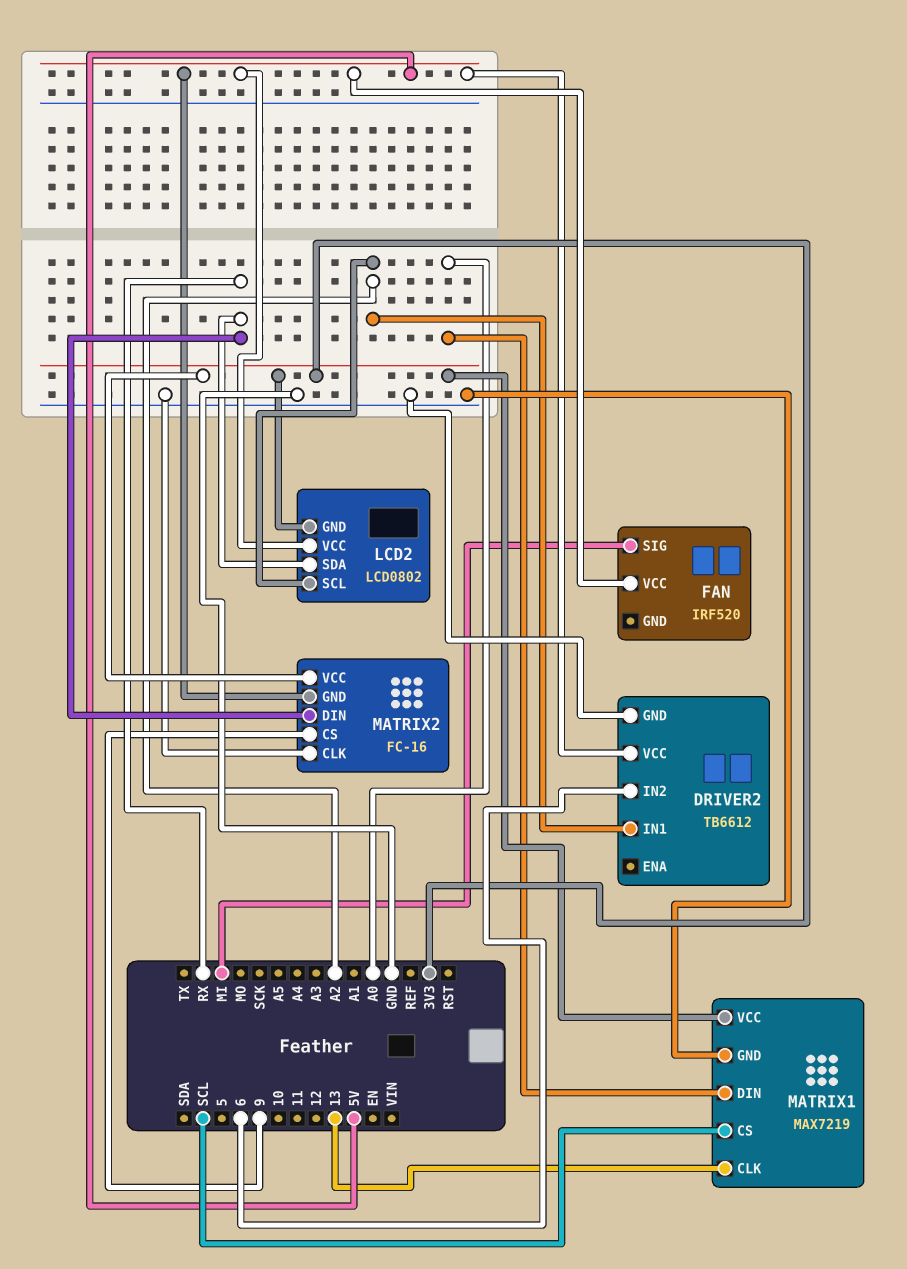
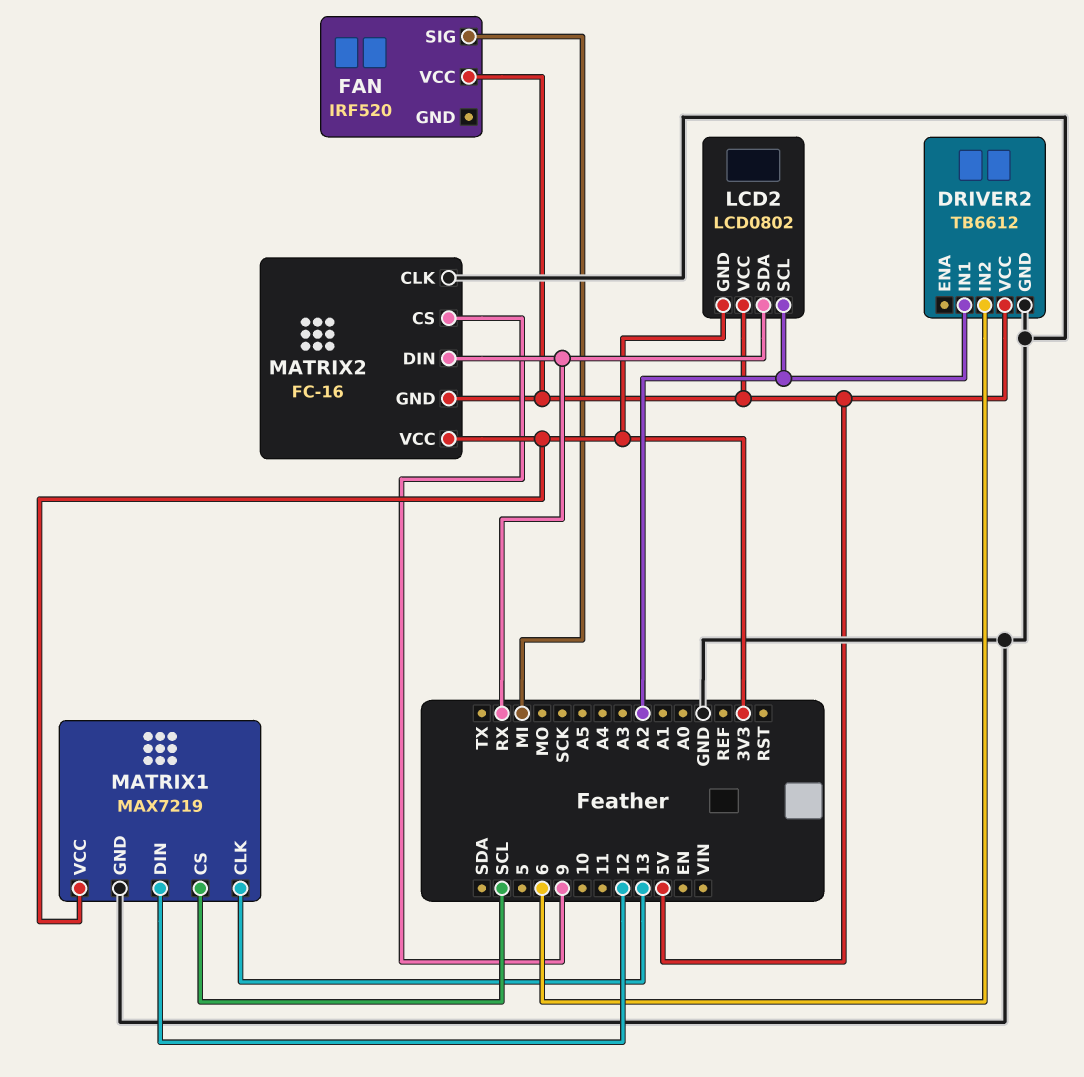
MATRIX1 pin DIN: A0 -> 12

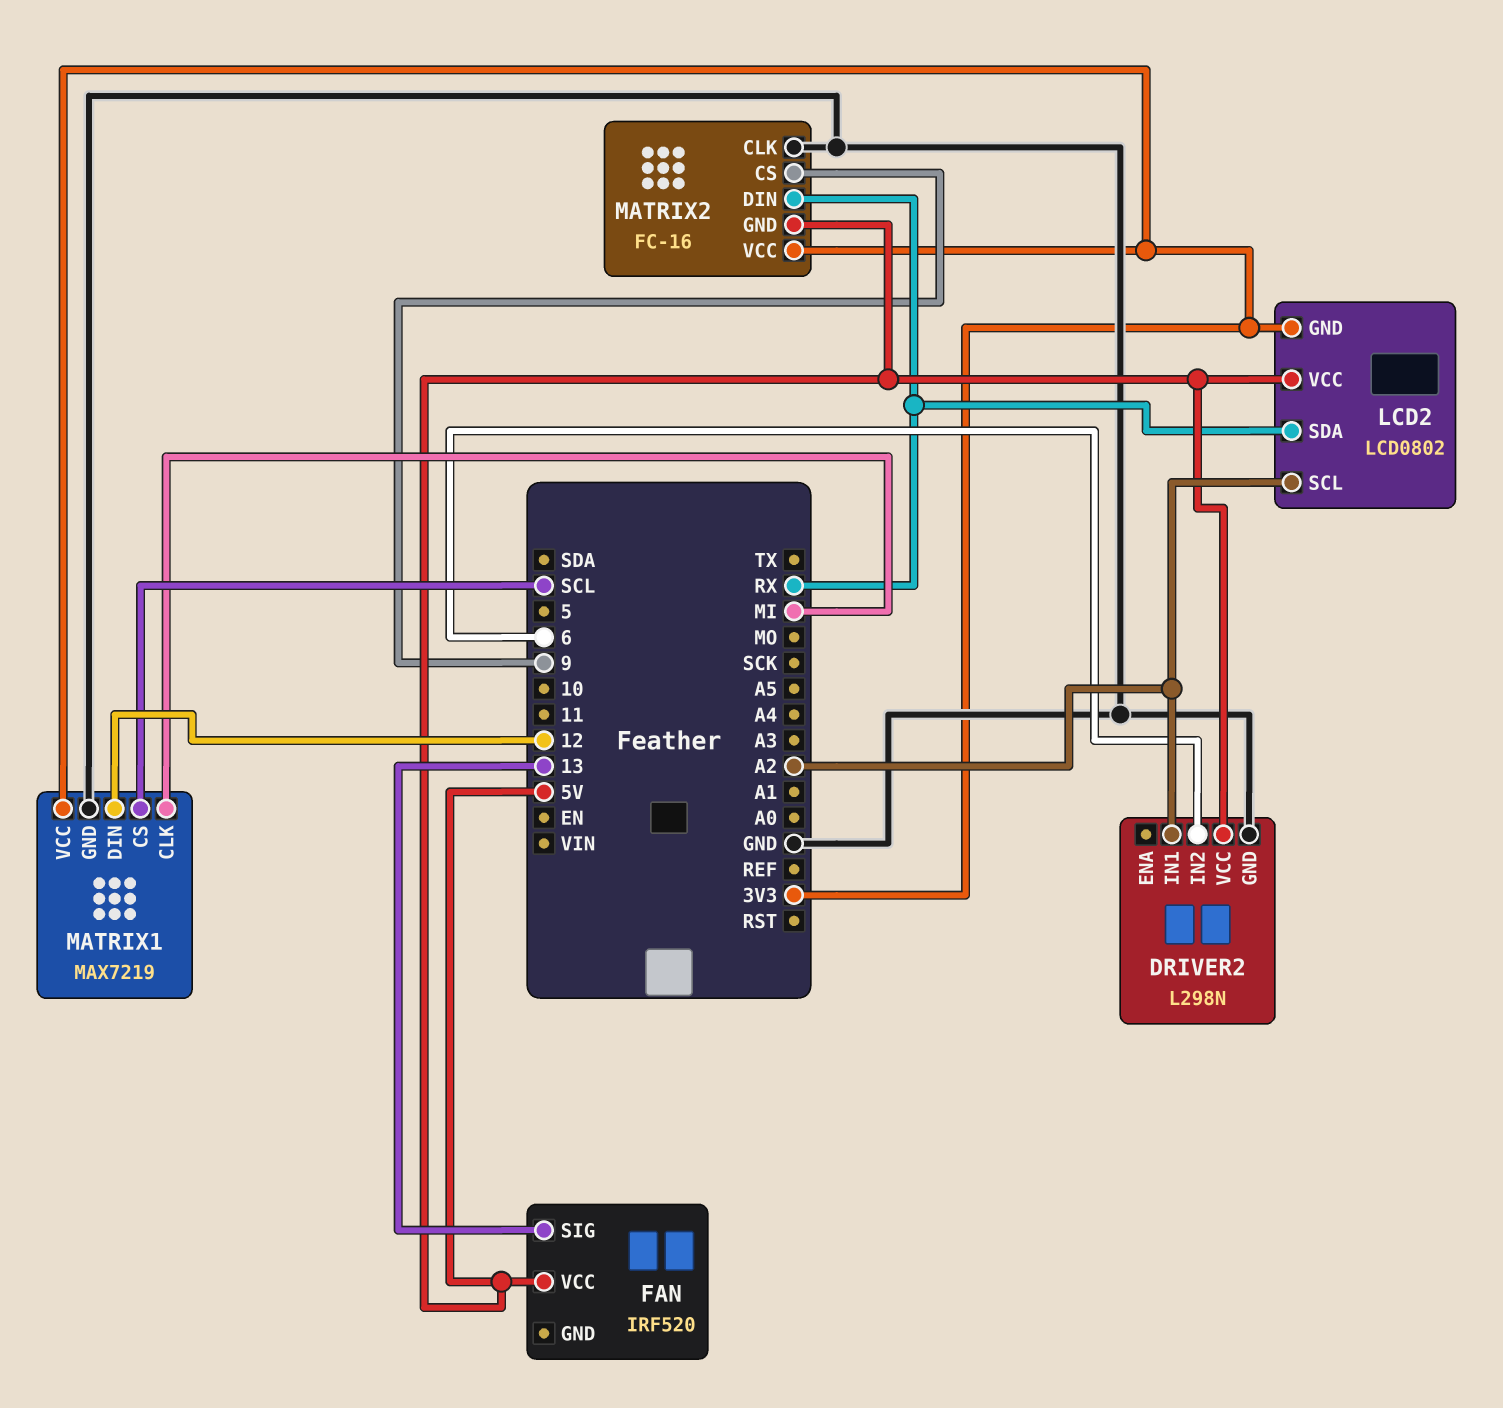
DRIVER2: TB6612 -> L298N
FAN pin SIG: MI -> 13
MATRIX1 pin CLK: 13 -> MI

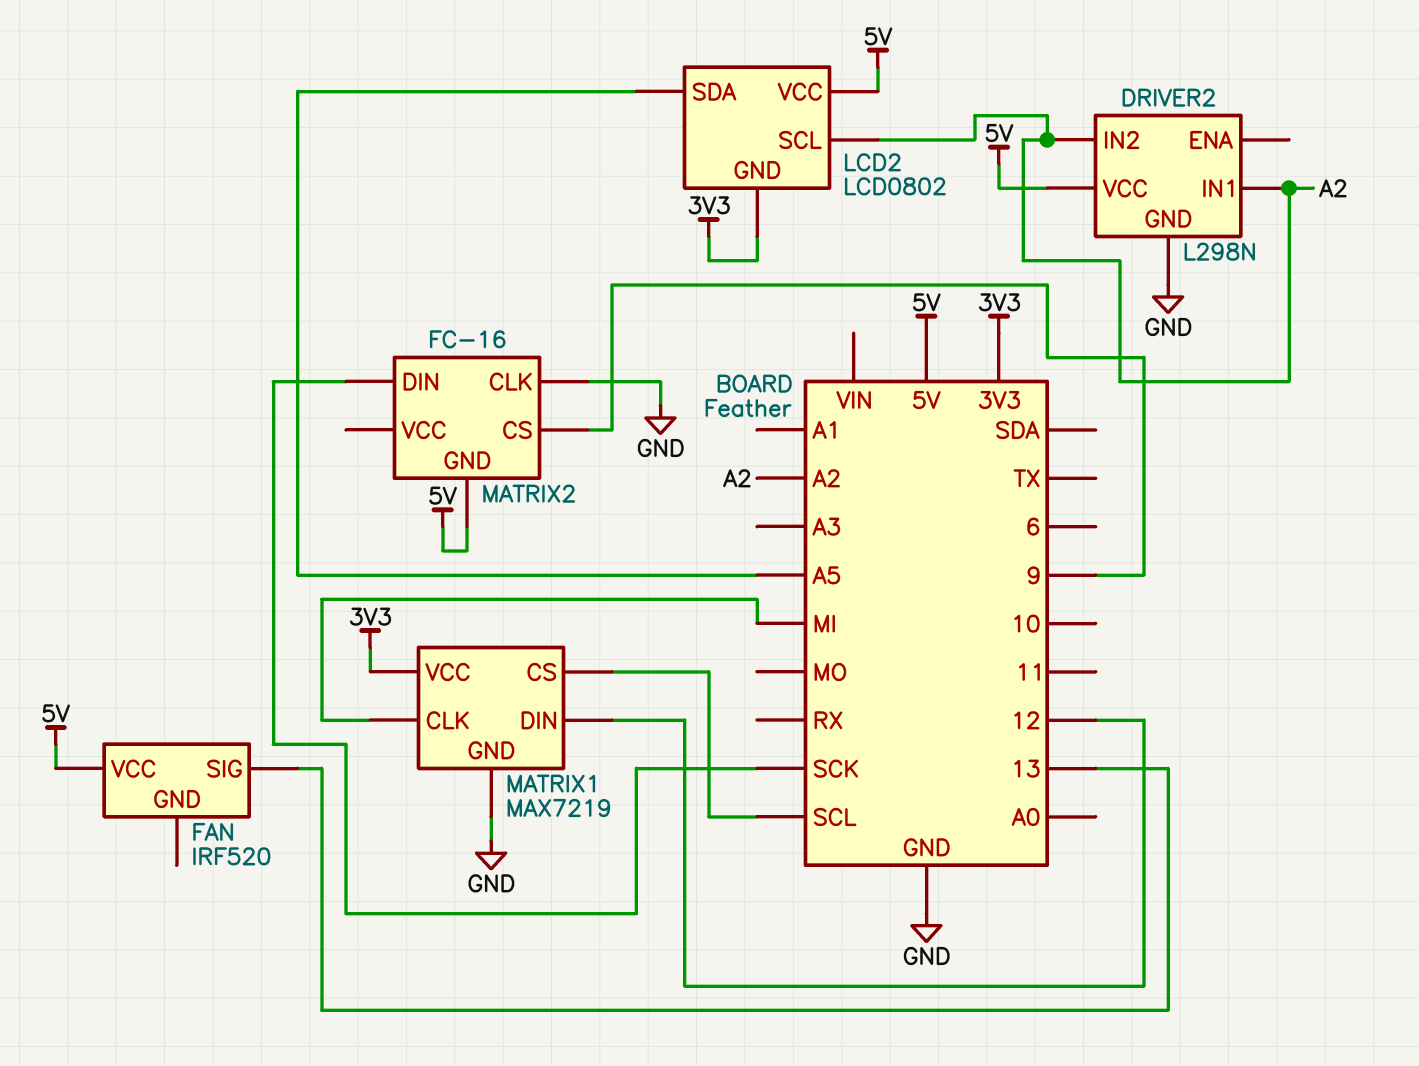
DRIVER2 pin IN2: 6 -> A2
LCD2 pin SDA: RX -> A5
MATRIX2 pin DIN: RX -> SCK
MATRIX2 pin VCC: 3V3 -> none

